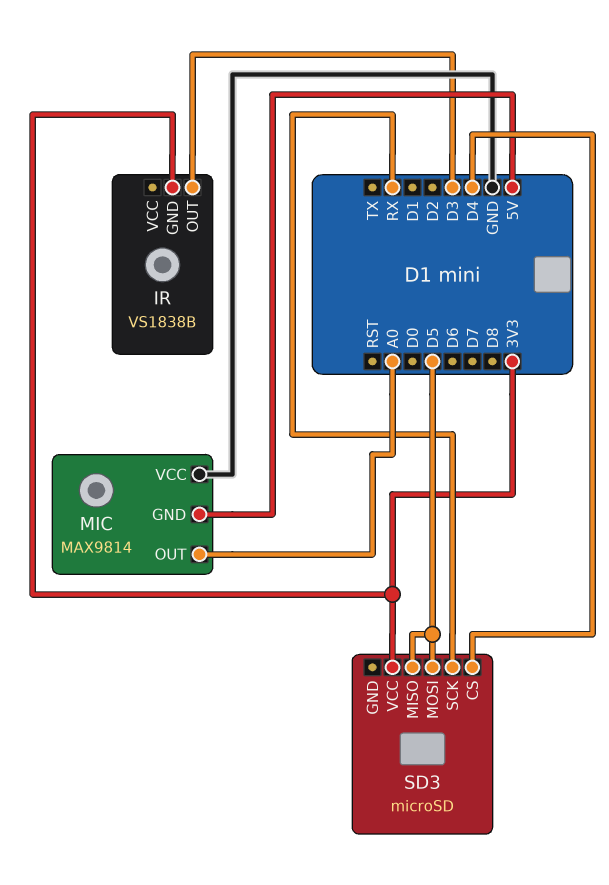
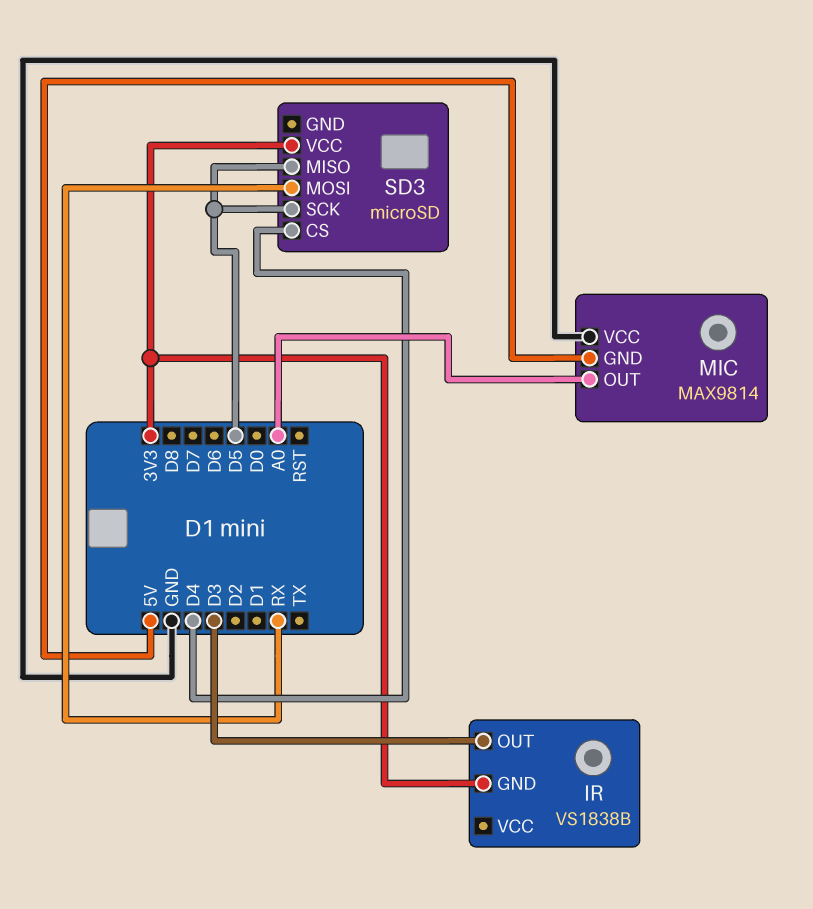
SD3 pin MOSI: D5 -> RX
SD3 pin SCK: RX -> D5

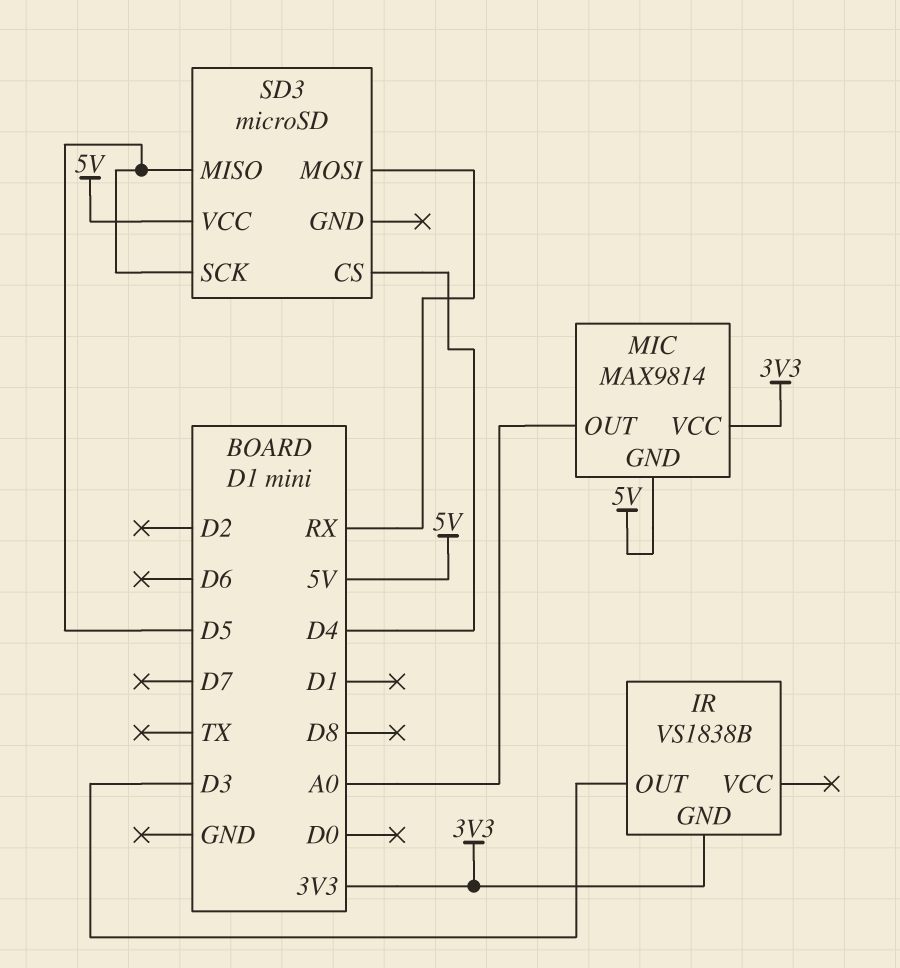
MIC pin VCC: GND -> 3V3
SD3 pin VCC: 3V3 -> 5V

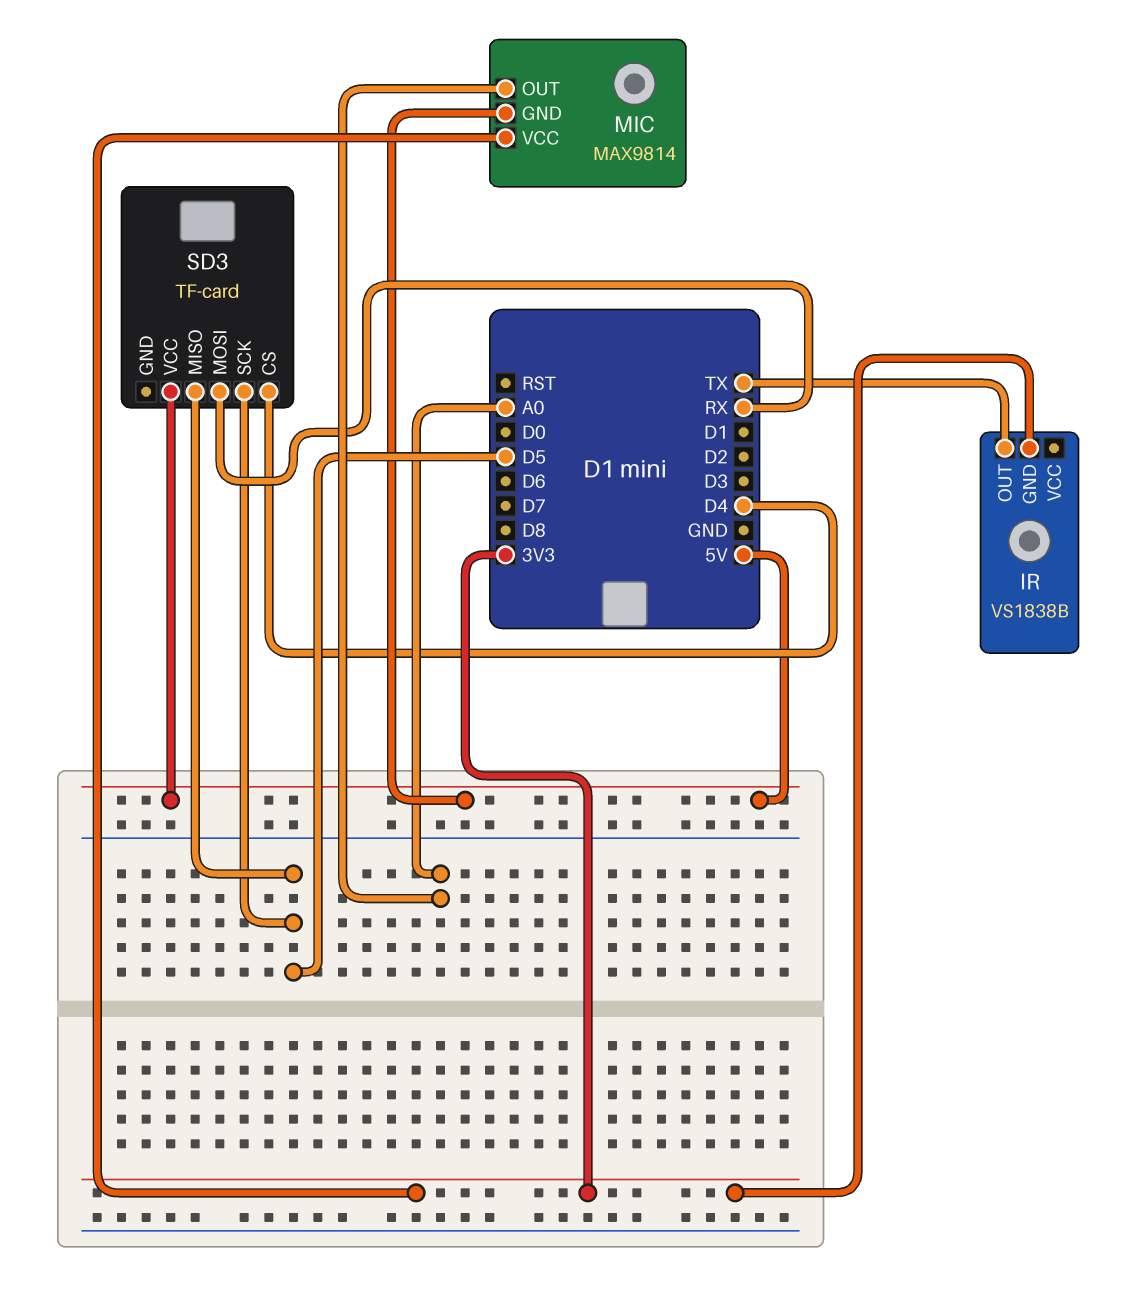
IR pin OUT: D3 -> TX
SD3: microSD -> TF-card

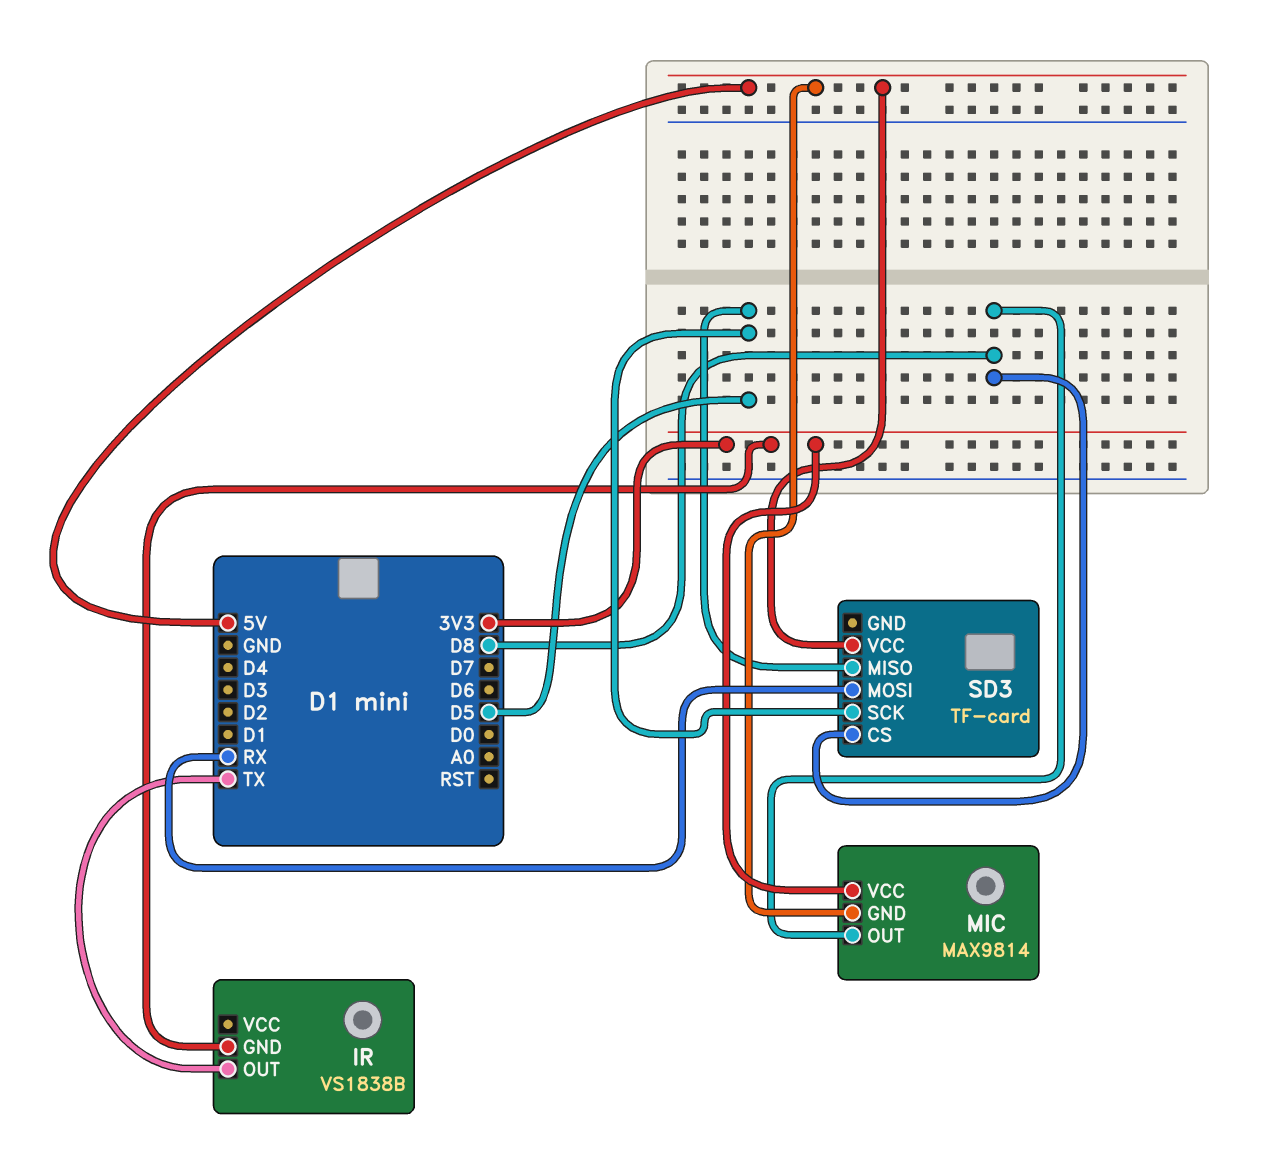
MIC pin OUT: A0 -> D8
SD3 pin CS: D4 -> D8

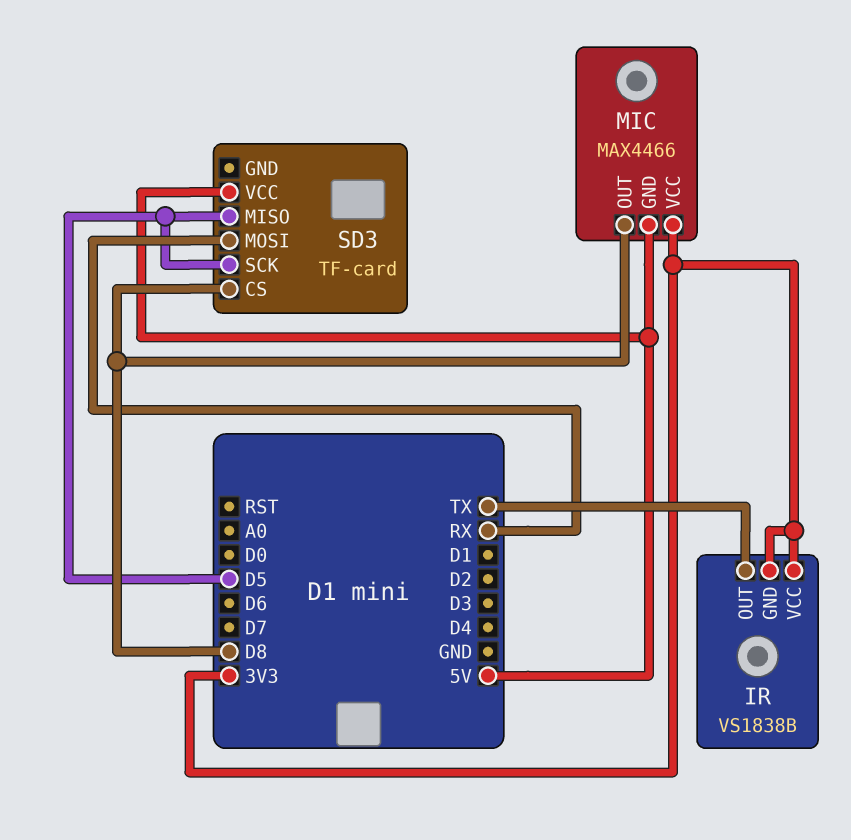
IR pin VCC: none -> 3V3
MIC: MAX9814 -> MAX4466

